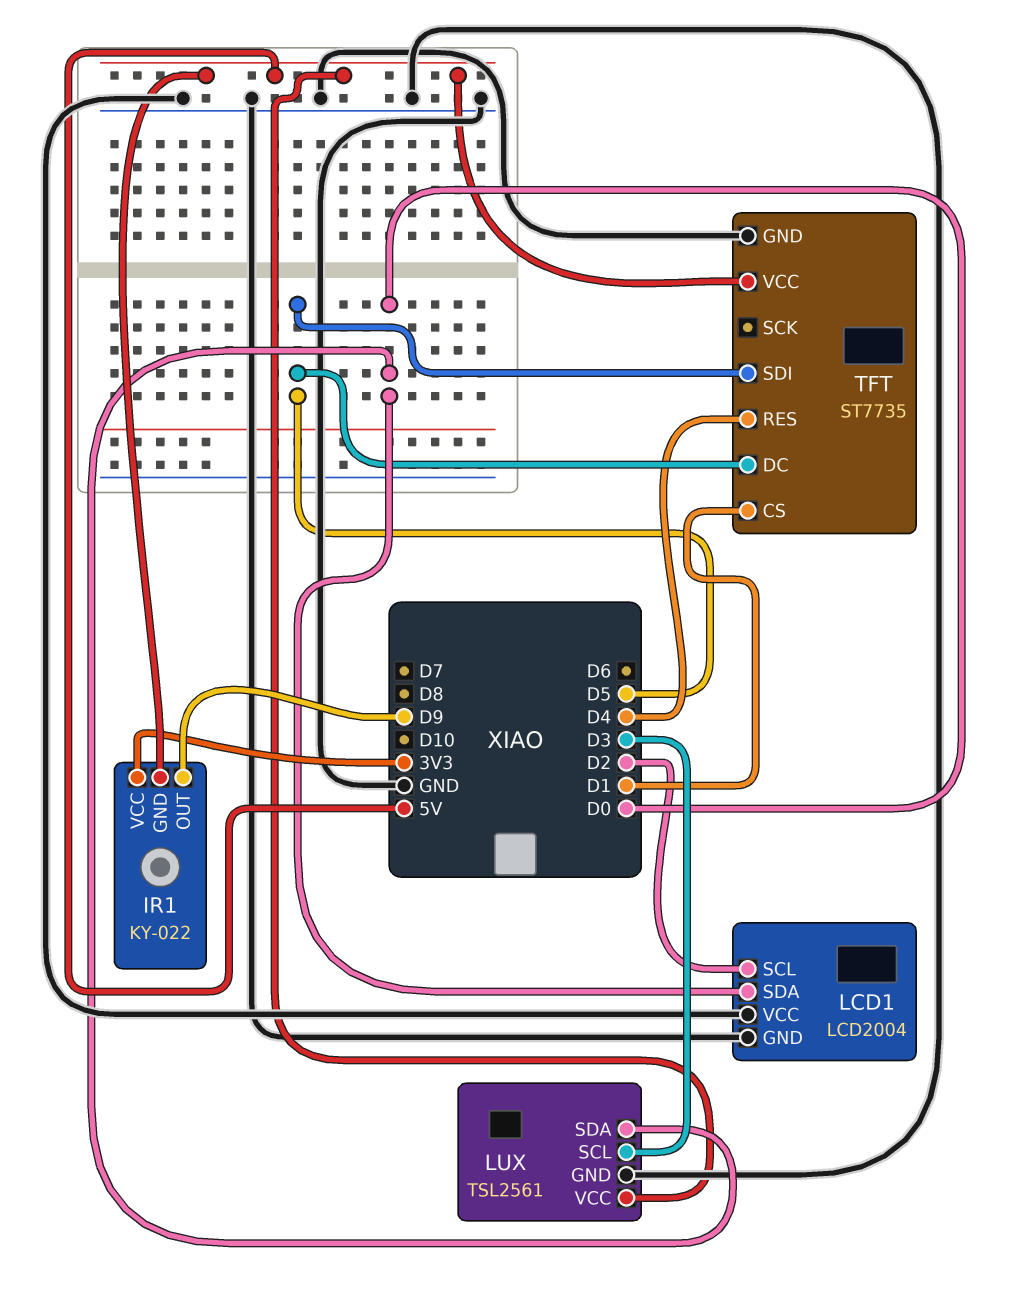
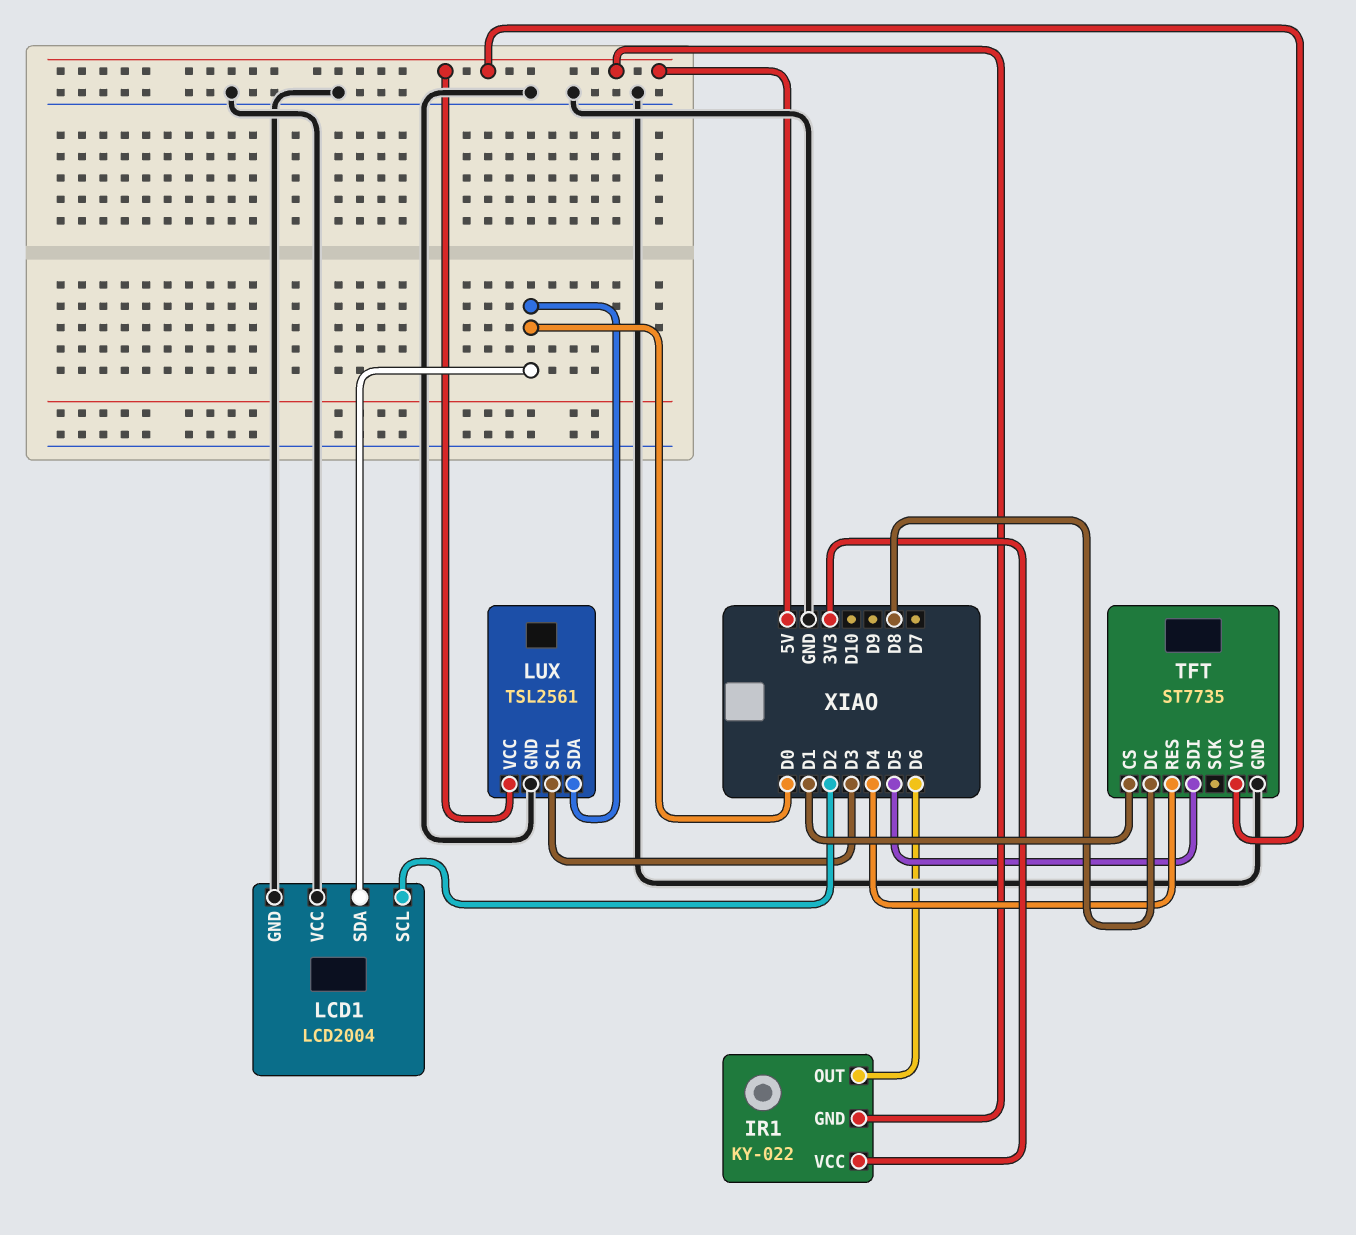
IR1 pin OUT: D9 -> D6
TFT pin DC: D5 -> D8

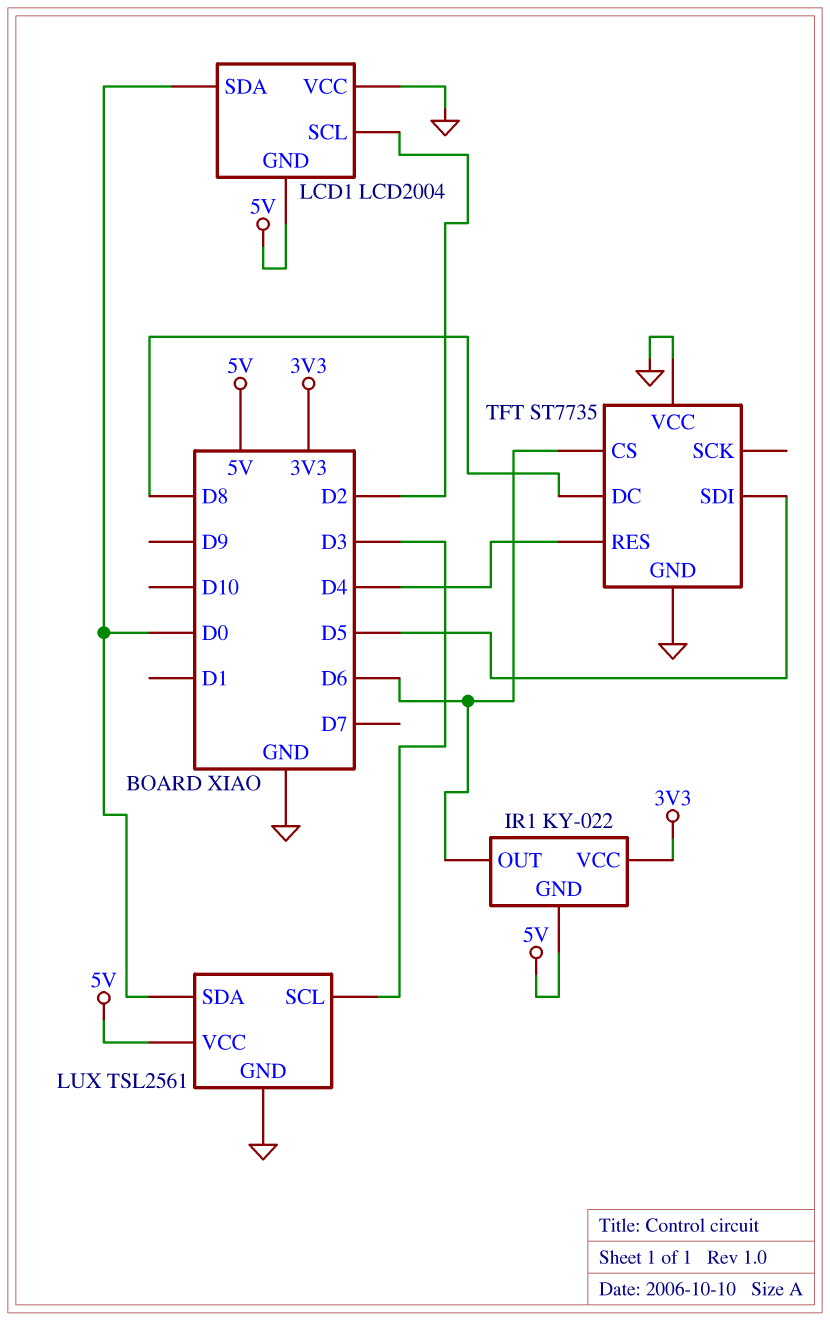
LCD1 pin GND: GND -> 5V
TFT pin CS: D1 -> D6
TFT pin VCC: 5V -> GND

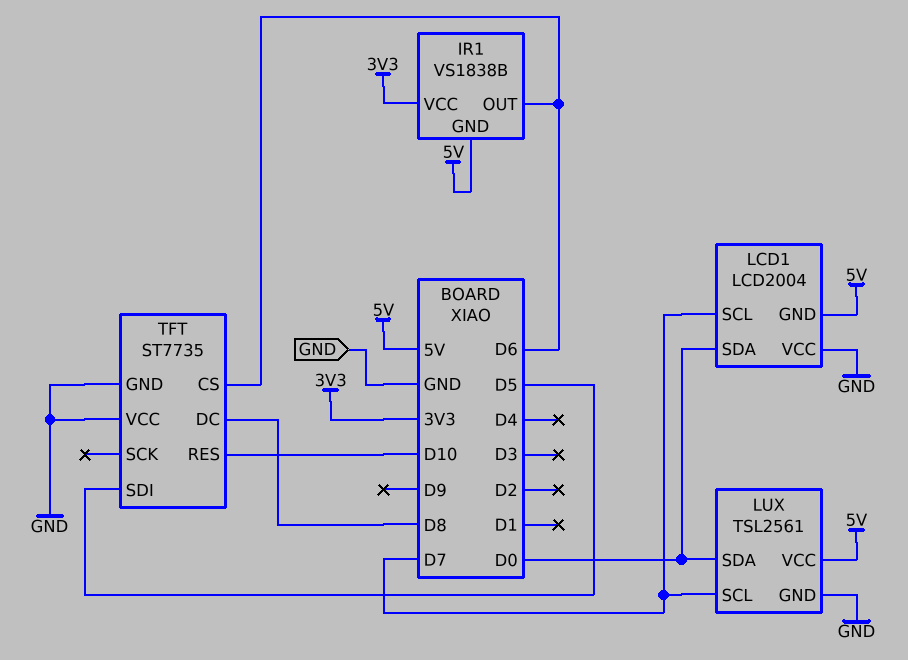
IR1: KY-022 -> VS1838B
LCD1 pin SCL: D2 -> D7
LUX pin SCL: D3 -> D7
TFT pin RES: D4 -> D10

